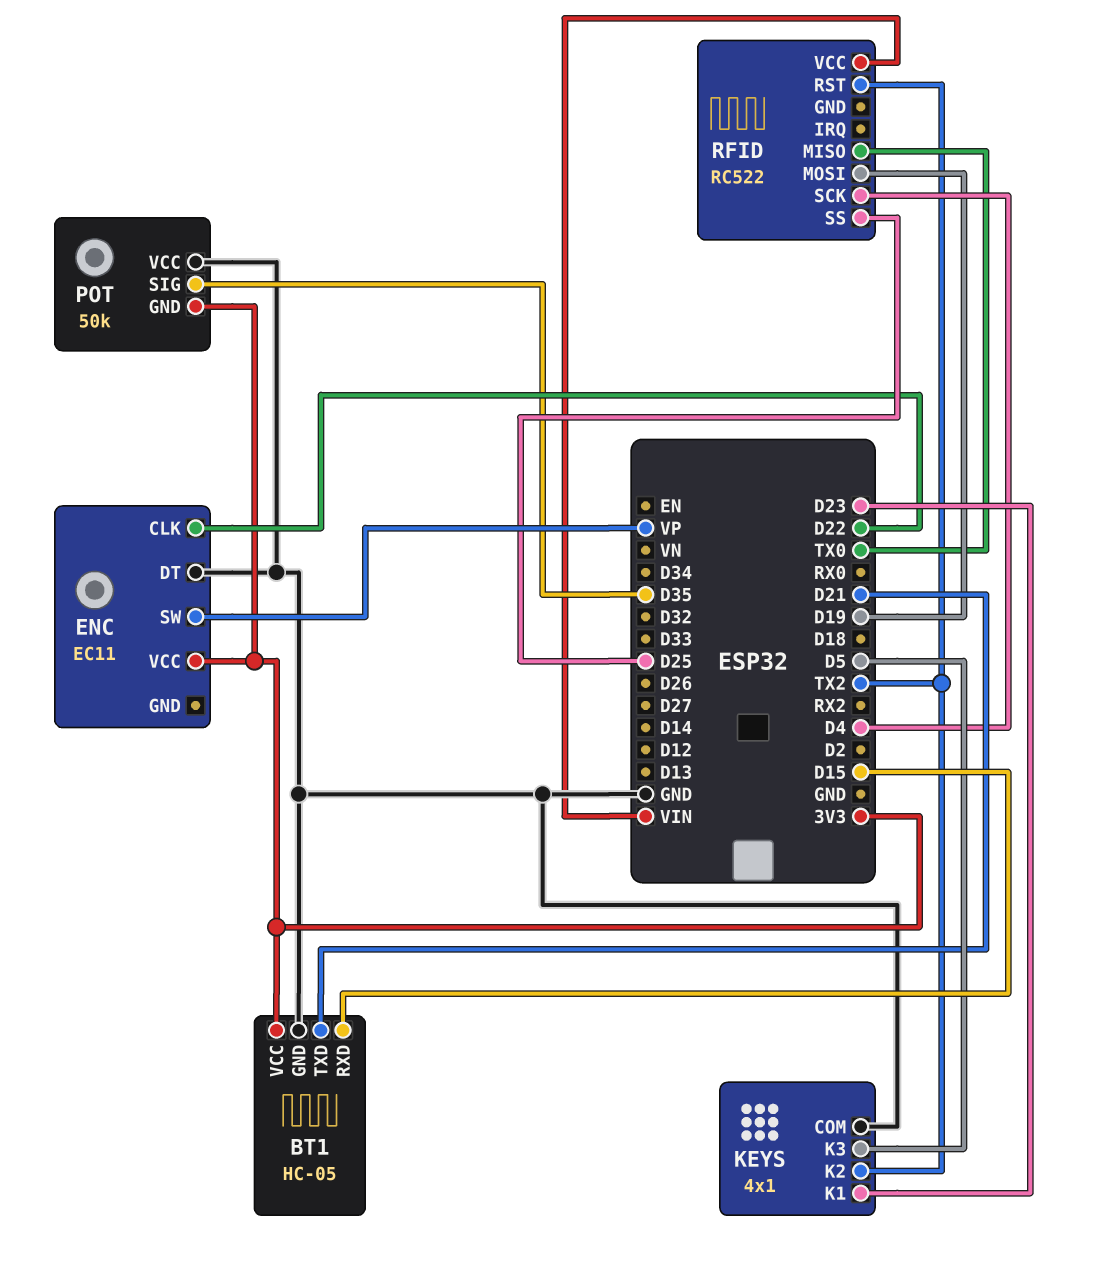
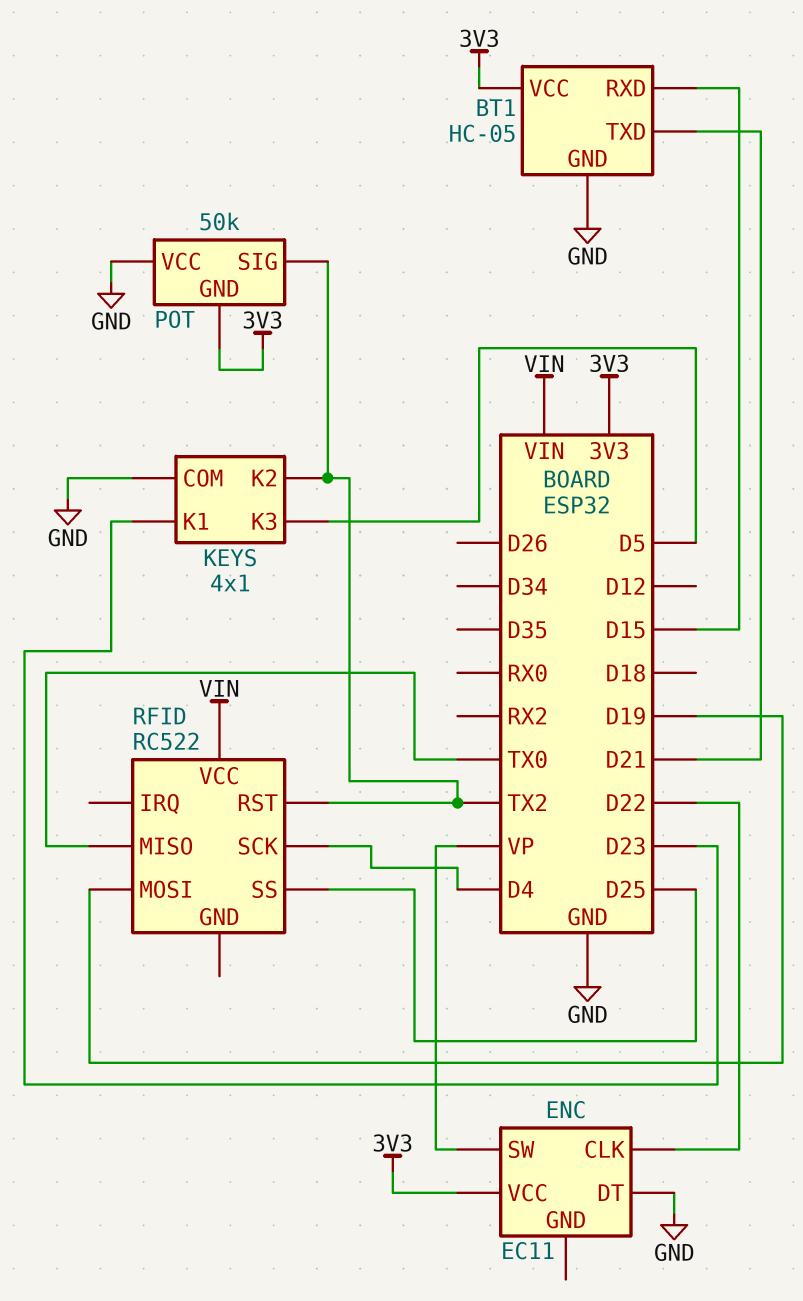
POT pin SIG: D35 -> TX2

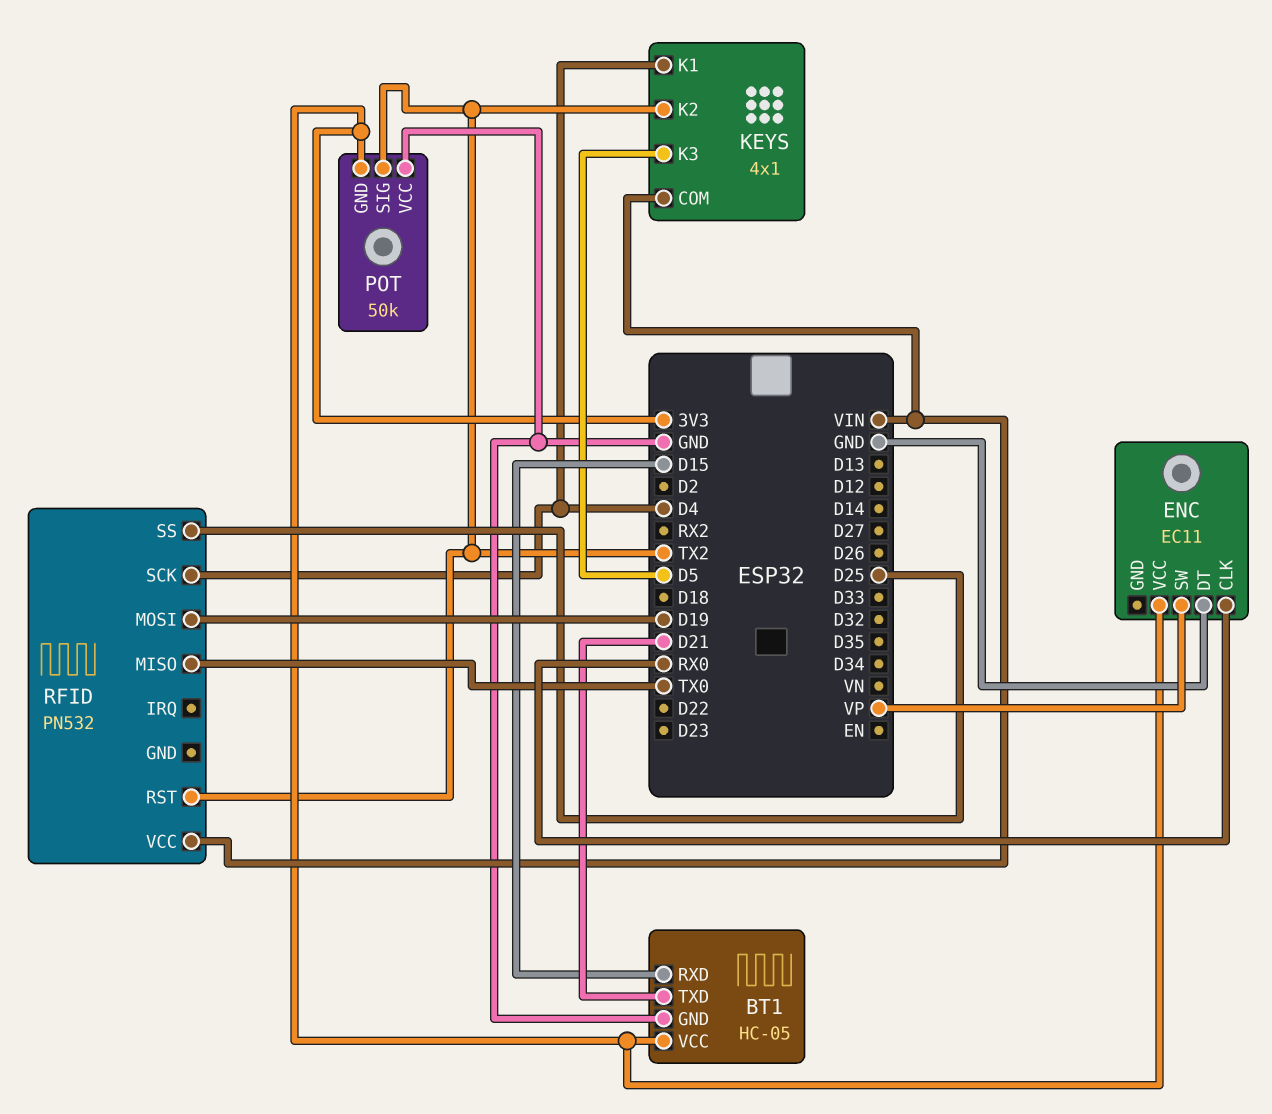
ENC pin CLK: D22 -> RX0
KEYS pin COM: GND -> VIN
KEYS pin K1: D23 -> D4
RFID: RC522 -> PN532

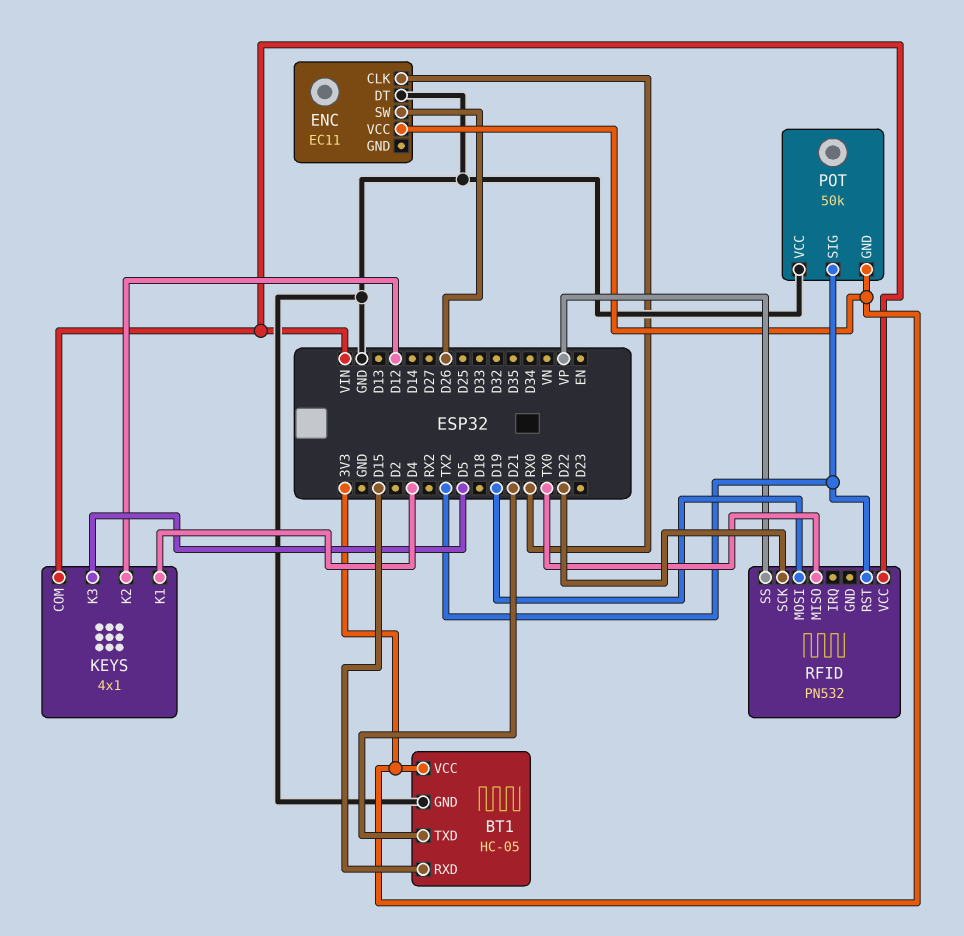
ENC pin SW: VP -> D26
KEYS pin K2: TX2 -> D12
RFID pin SCK: D4 -> D22
RFID pin SS: D25 -> VP

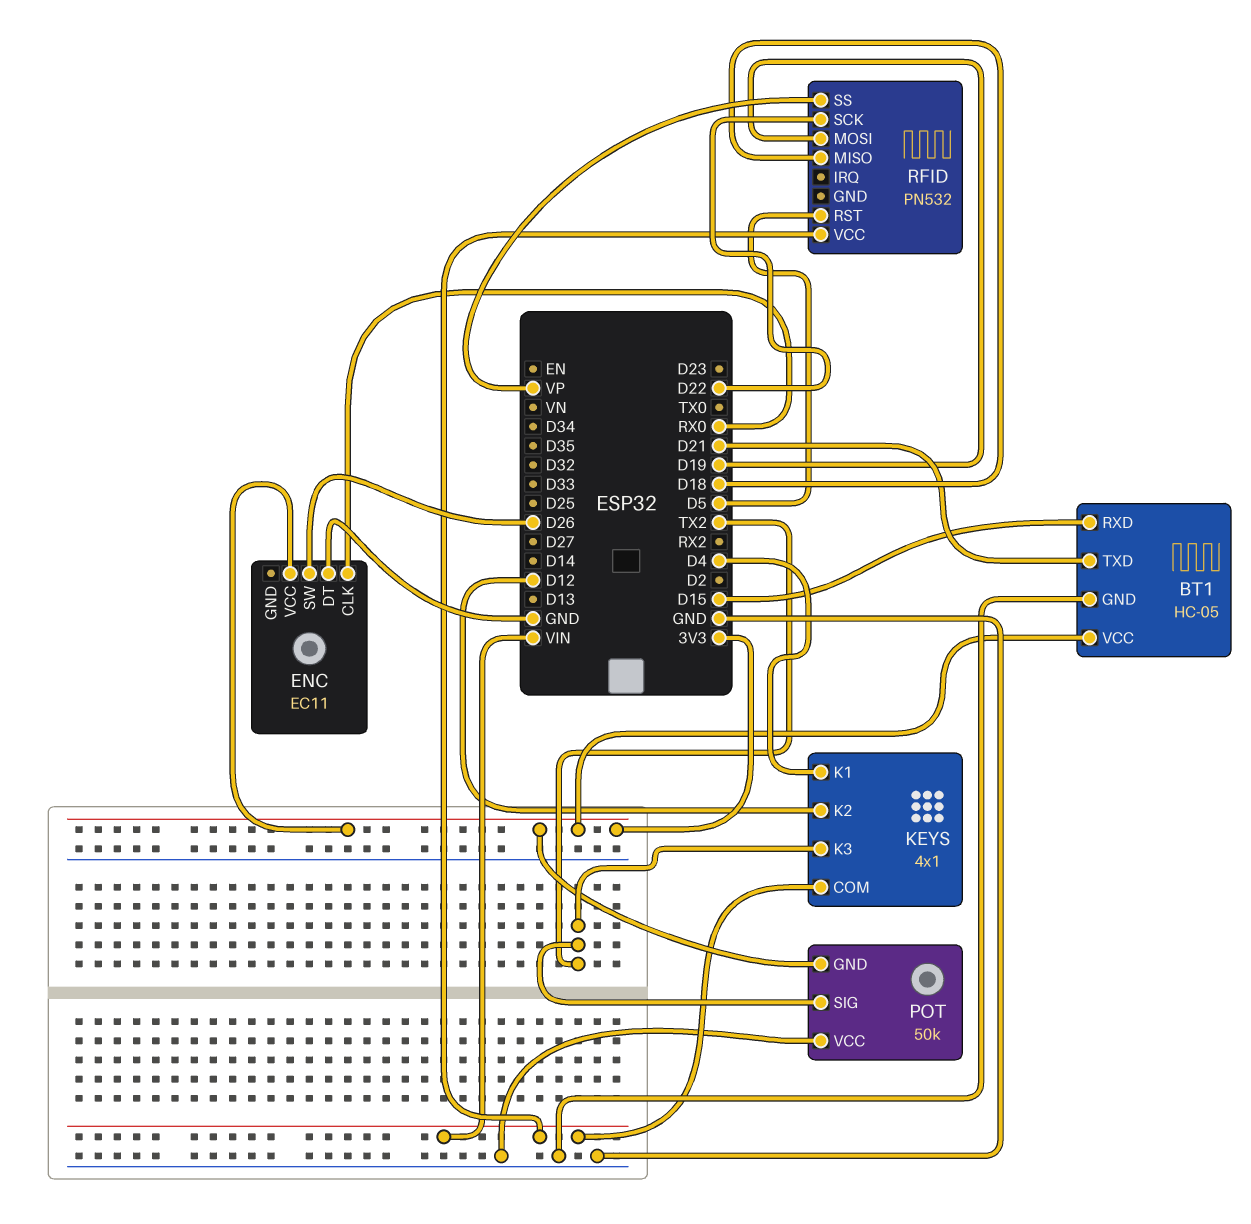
KEYS pin K3: D5 -> TX2
RFID pin MISO: TX0 -> D18
RFID pin RST: TX2 -> D5

